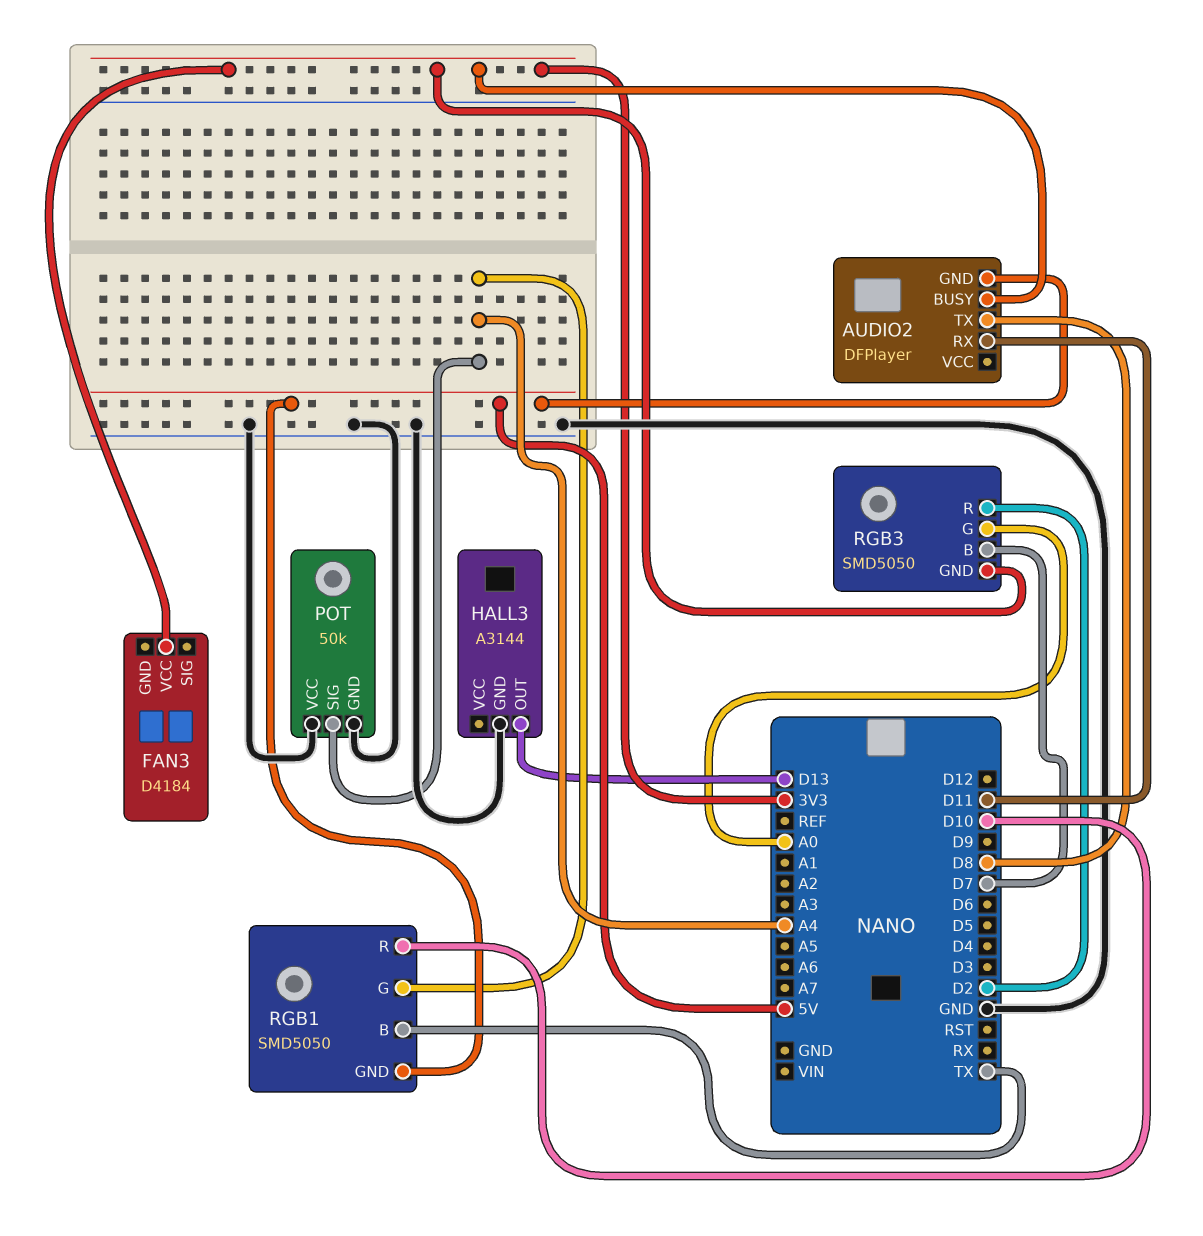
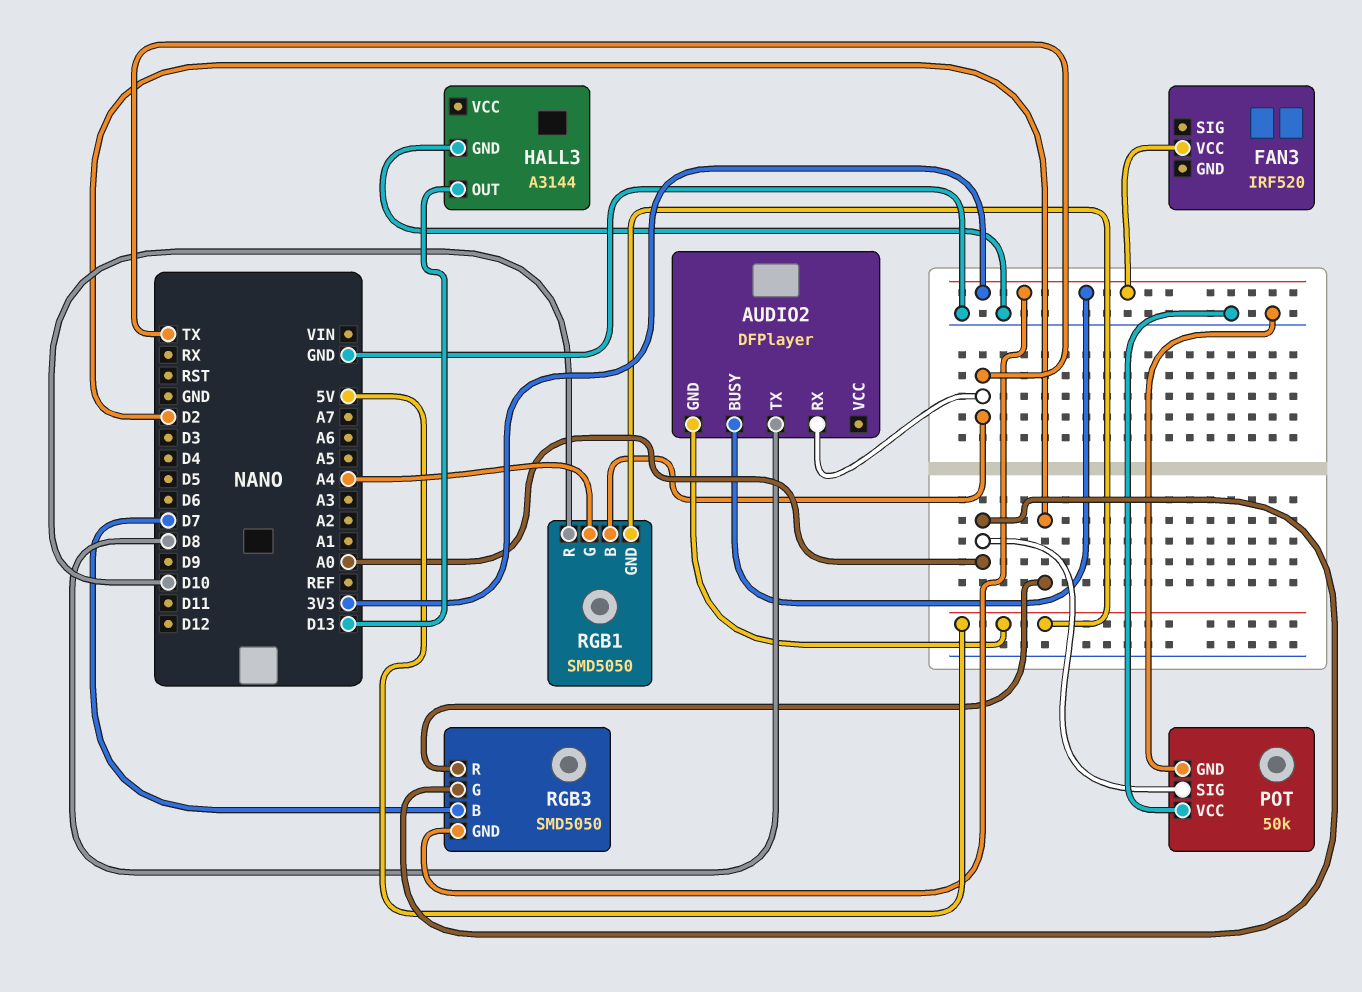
AUDIO2 pin RX: D11 -> TX
FAN3: D4184 -> IRF520
POT pin SIG: A4 -> A0

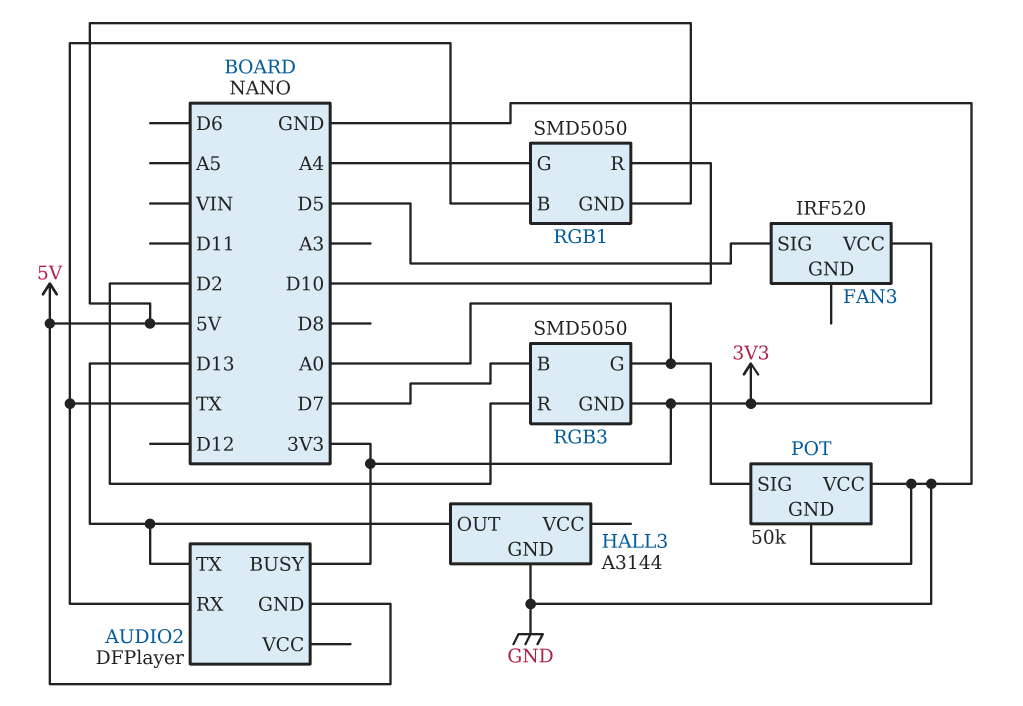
AUDIO2 pin TX: D8 -> D13
FAN3 pin SIG: none -> D5

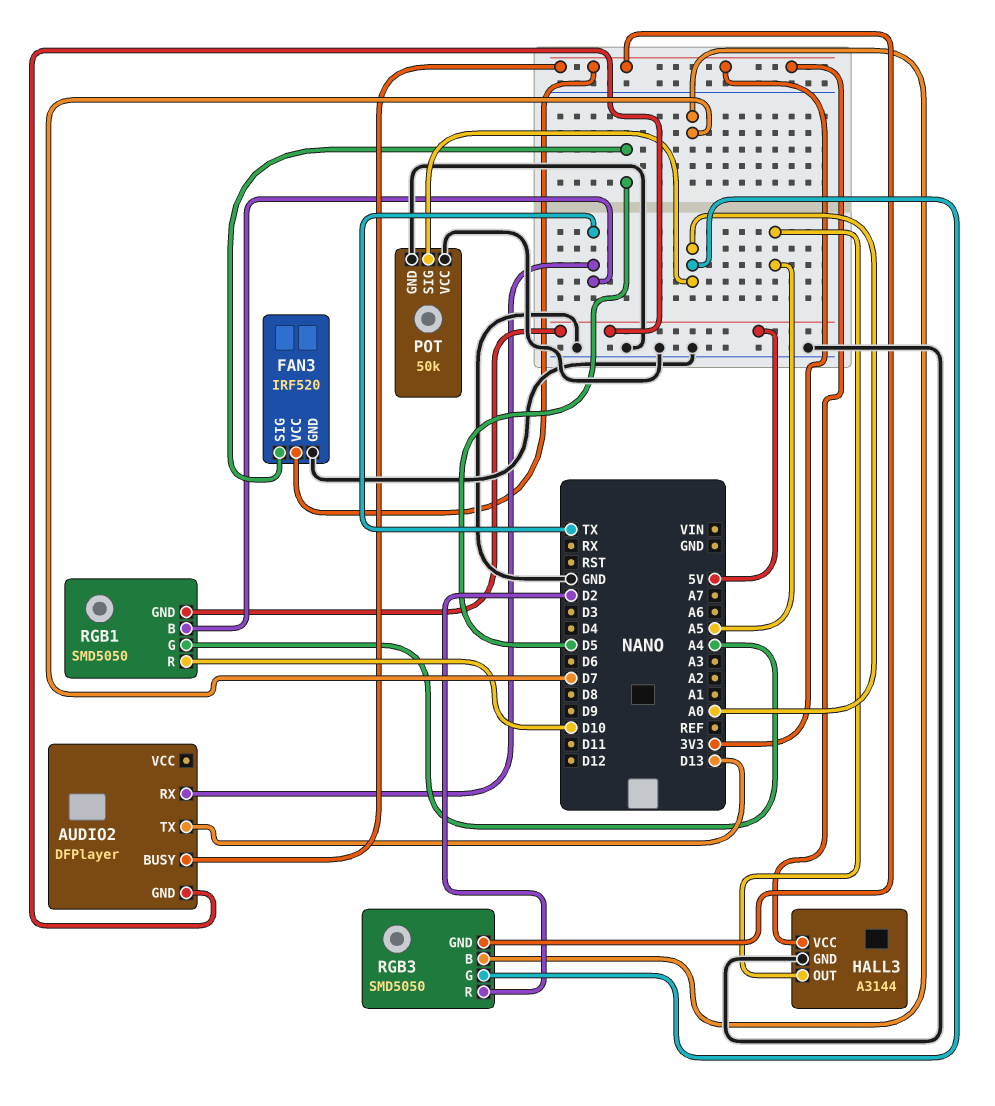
FAN3 pin GND: none -> GND
HALL3 pin OUT: D13 -> A5
HALL3 pin VCC: none -> 3V3

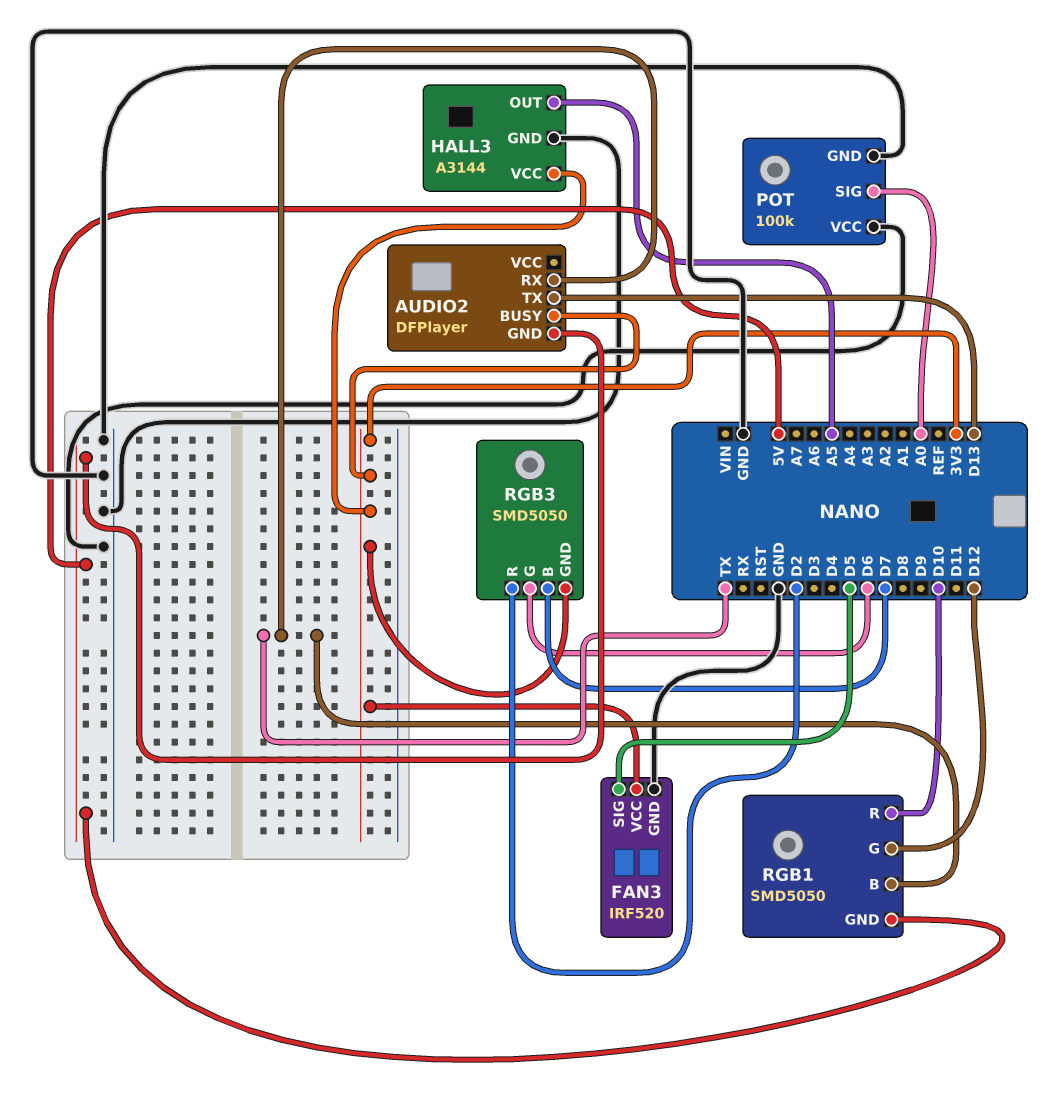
POT: 50k -> 100k
RGB1 pin G: A4 -> D12
RGB3 pin G: A0 -> D6

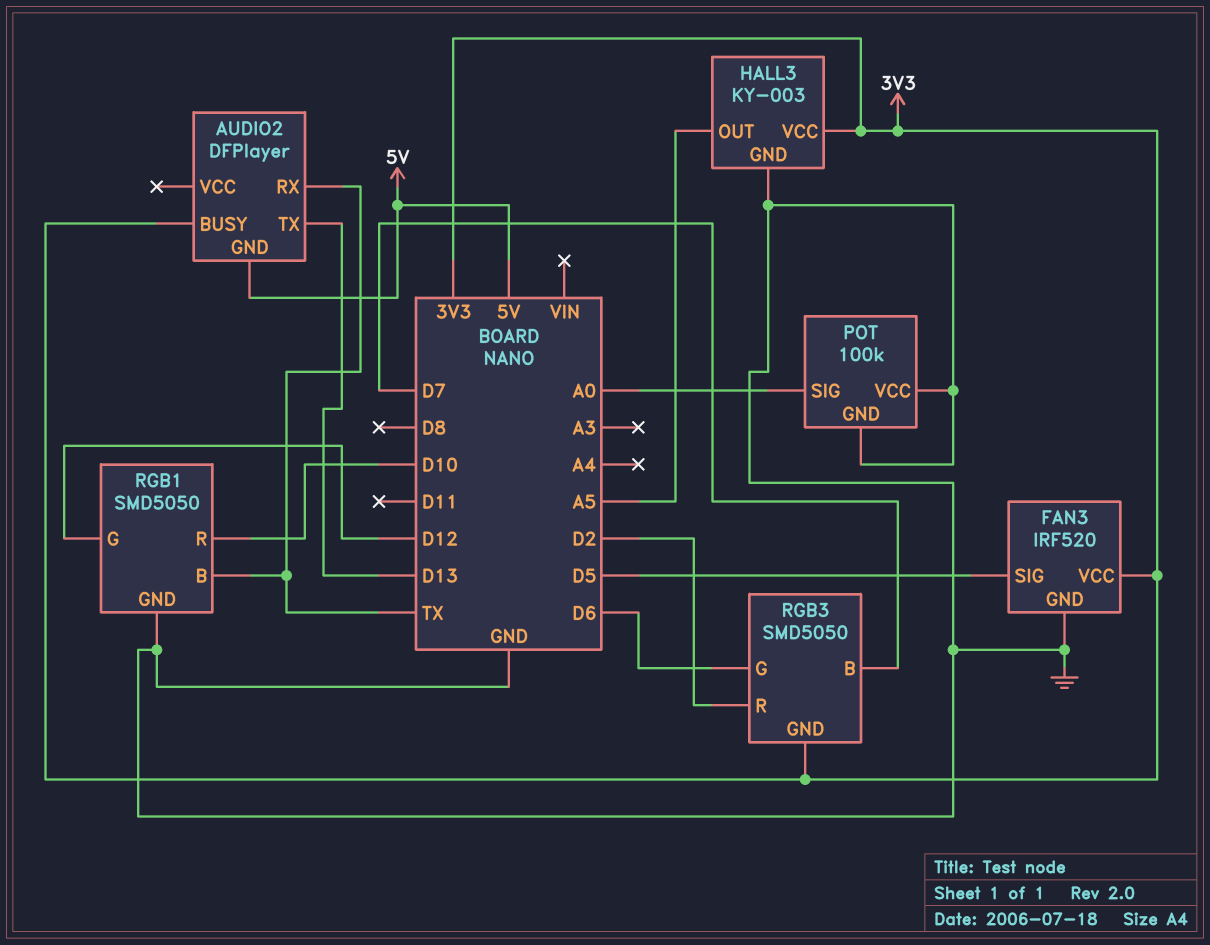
HALL3: A3144 -> KY-003
RGB1 pin GND: 5V -> GND

